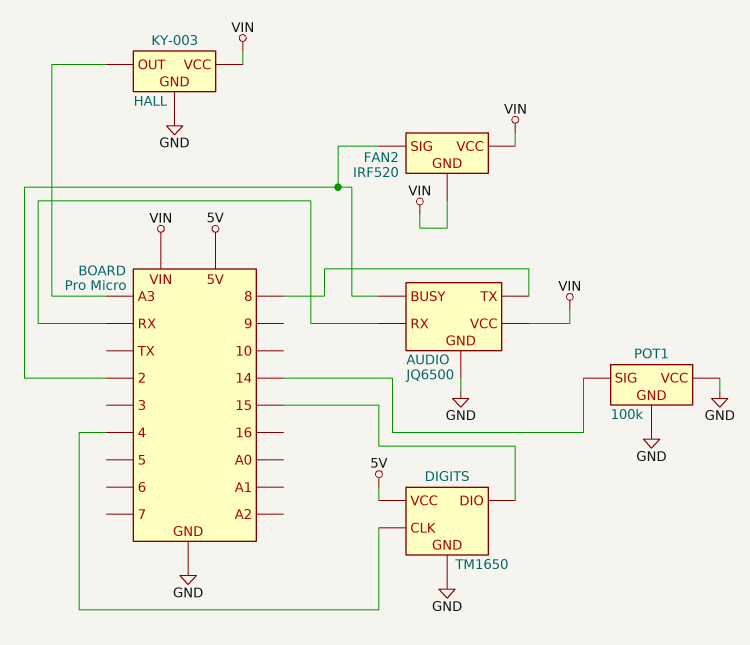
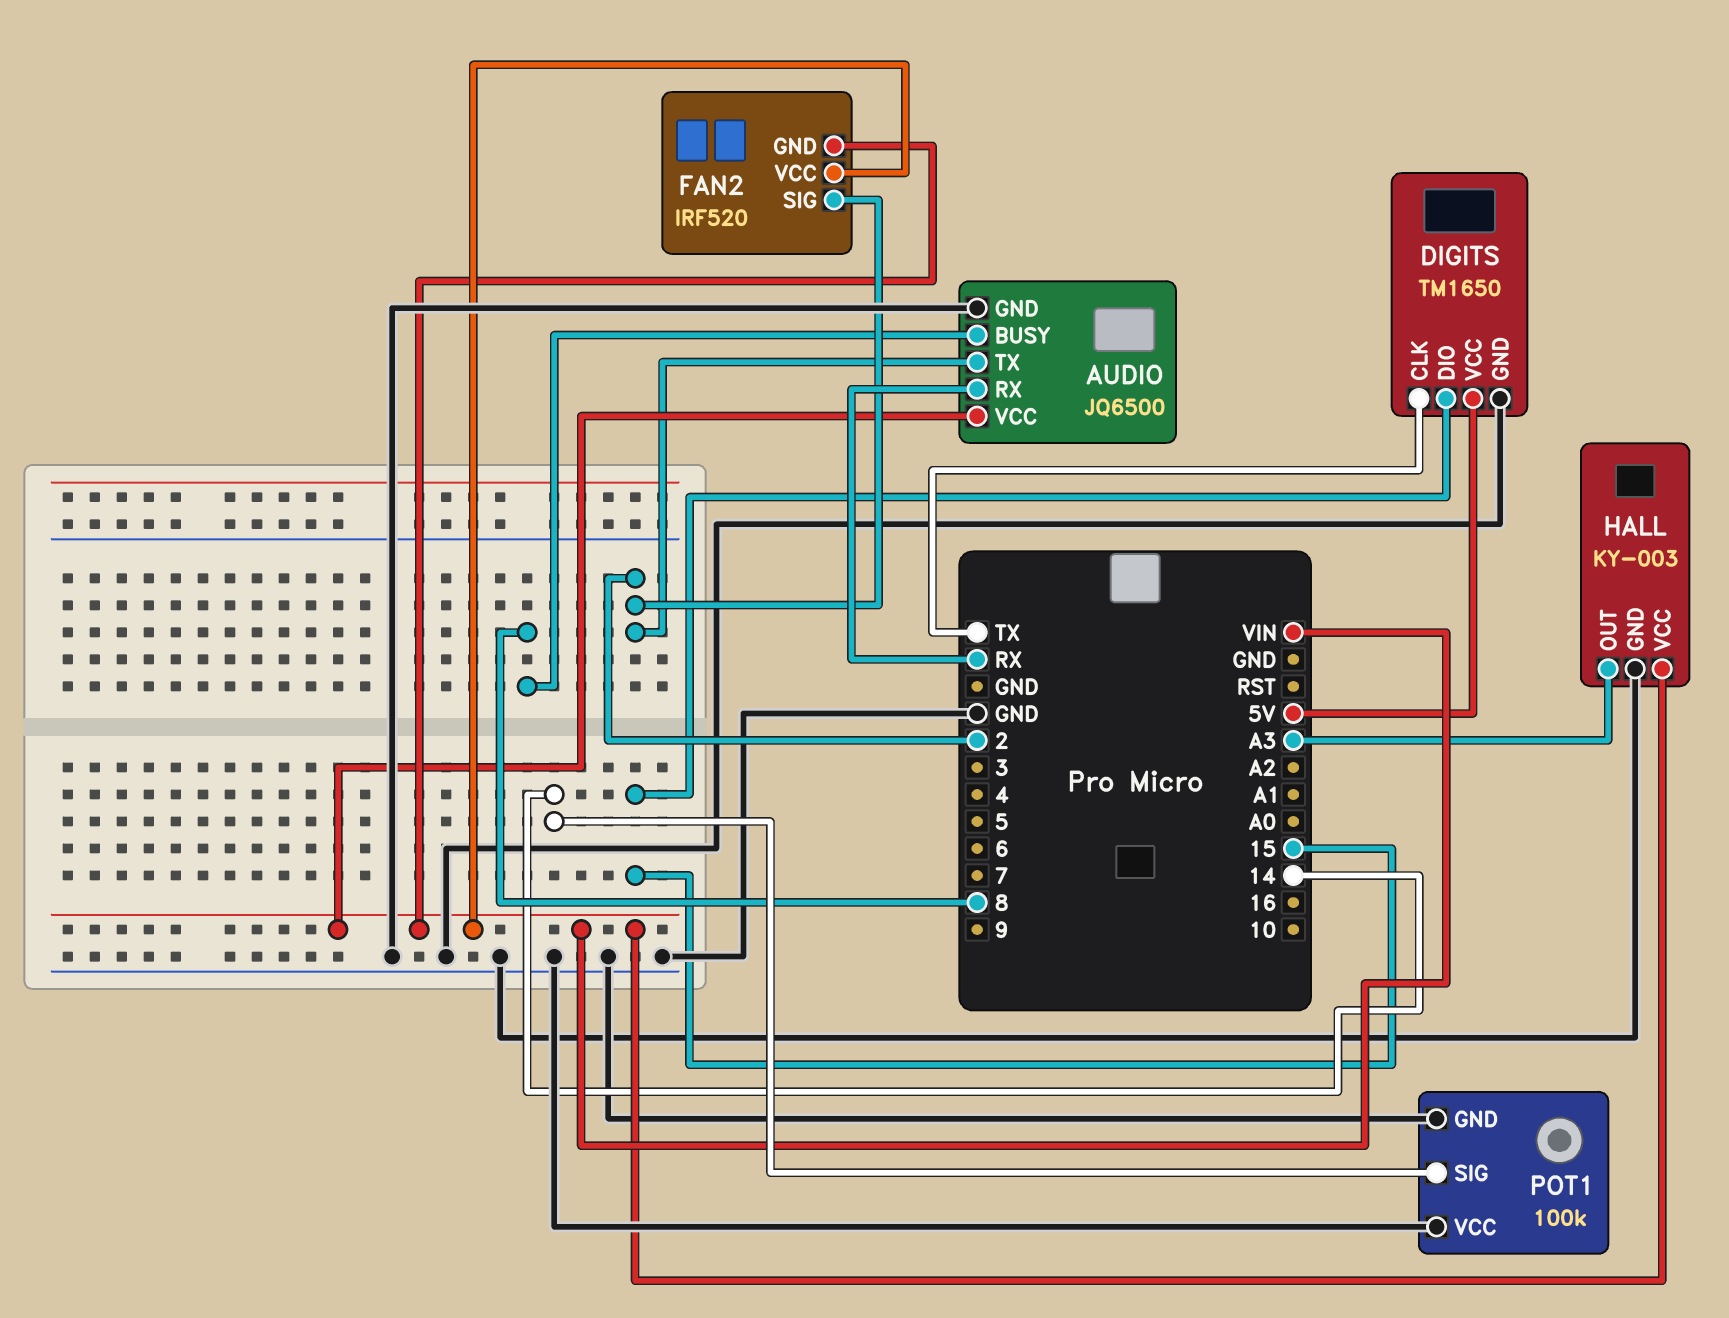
AUDIO pin BUSY: 2 -> 8
AUDIO pin TX: 8 -> 2
DIGITS pin CLK: 4 -> TX

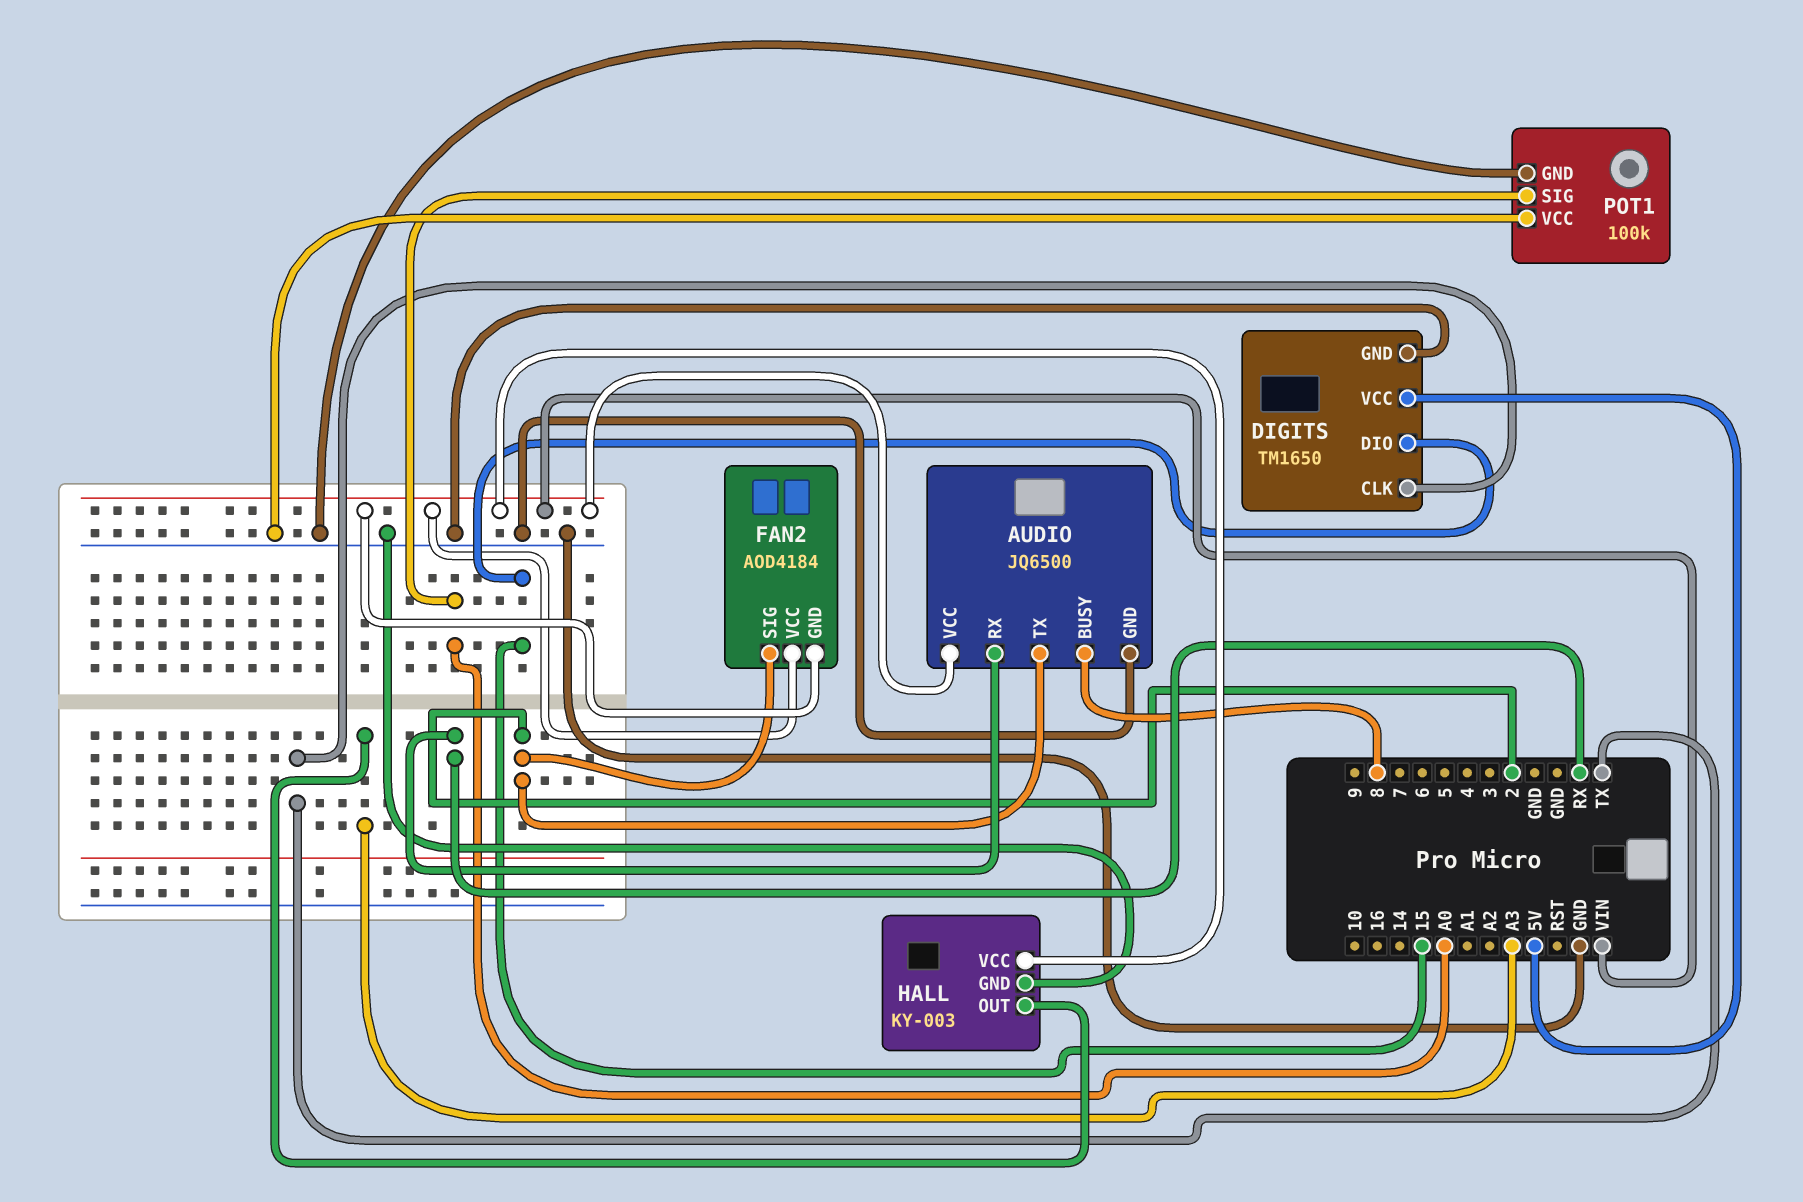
FAN2: IRF520 -> AOD4184
POT1 pin SIG: 14 -> A0

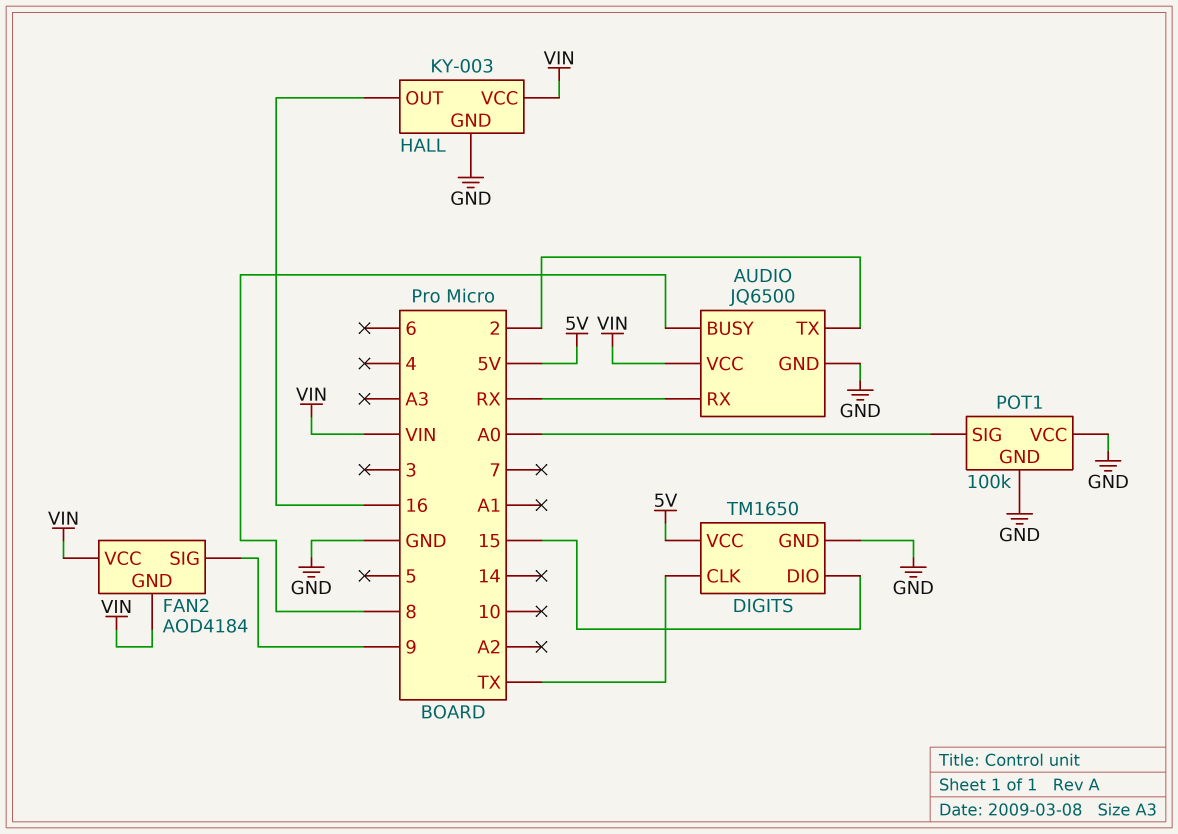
FAN2 pin SIG: 2 -> 9
HALL pin OUT: A3 -> 16

